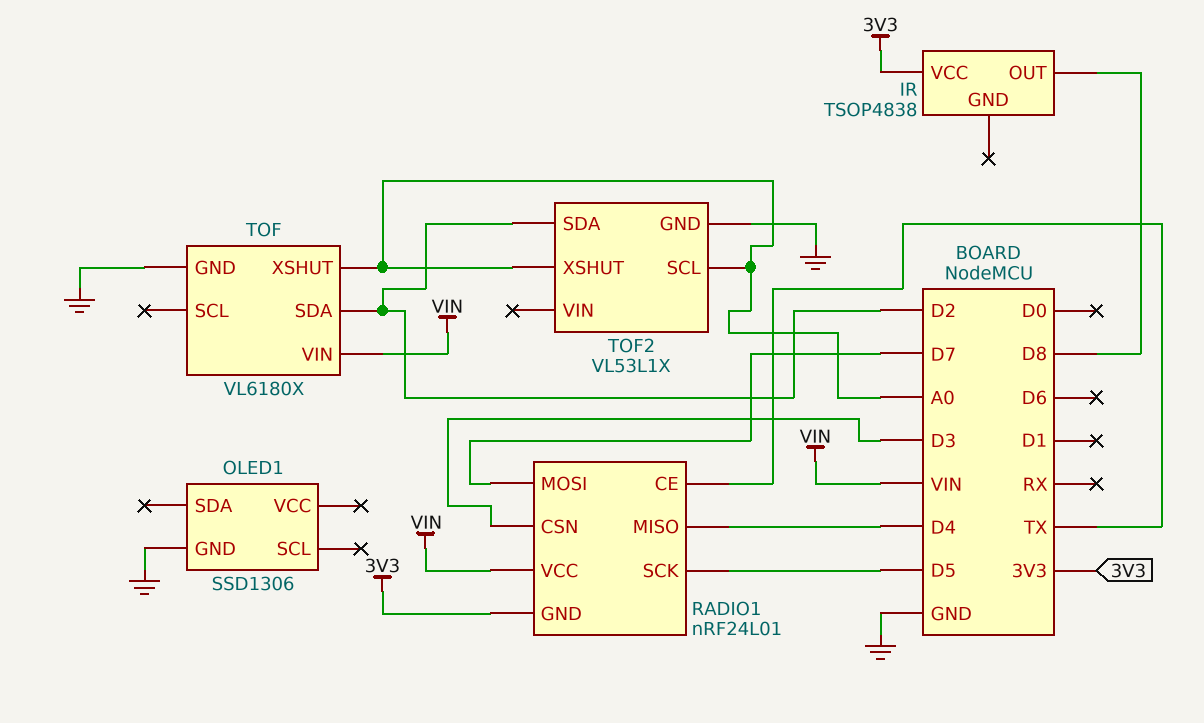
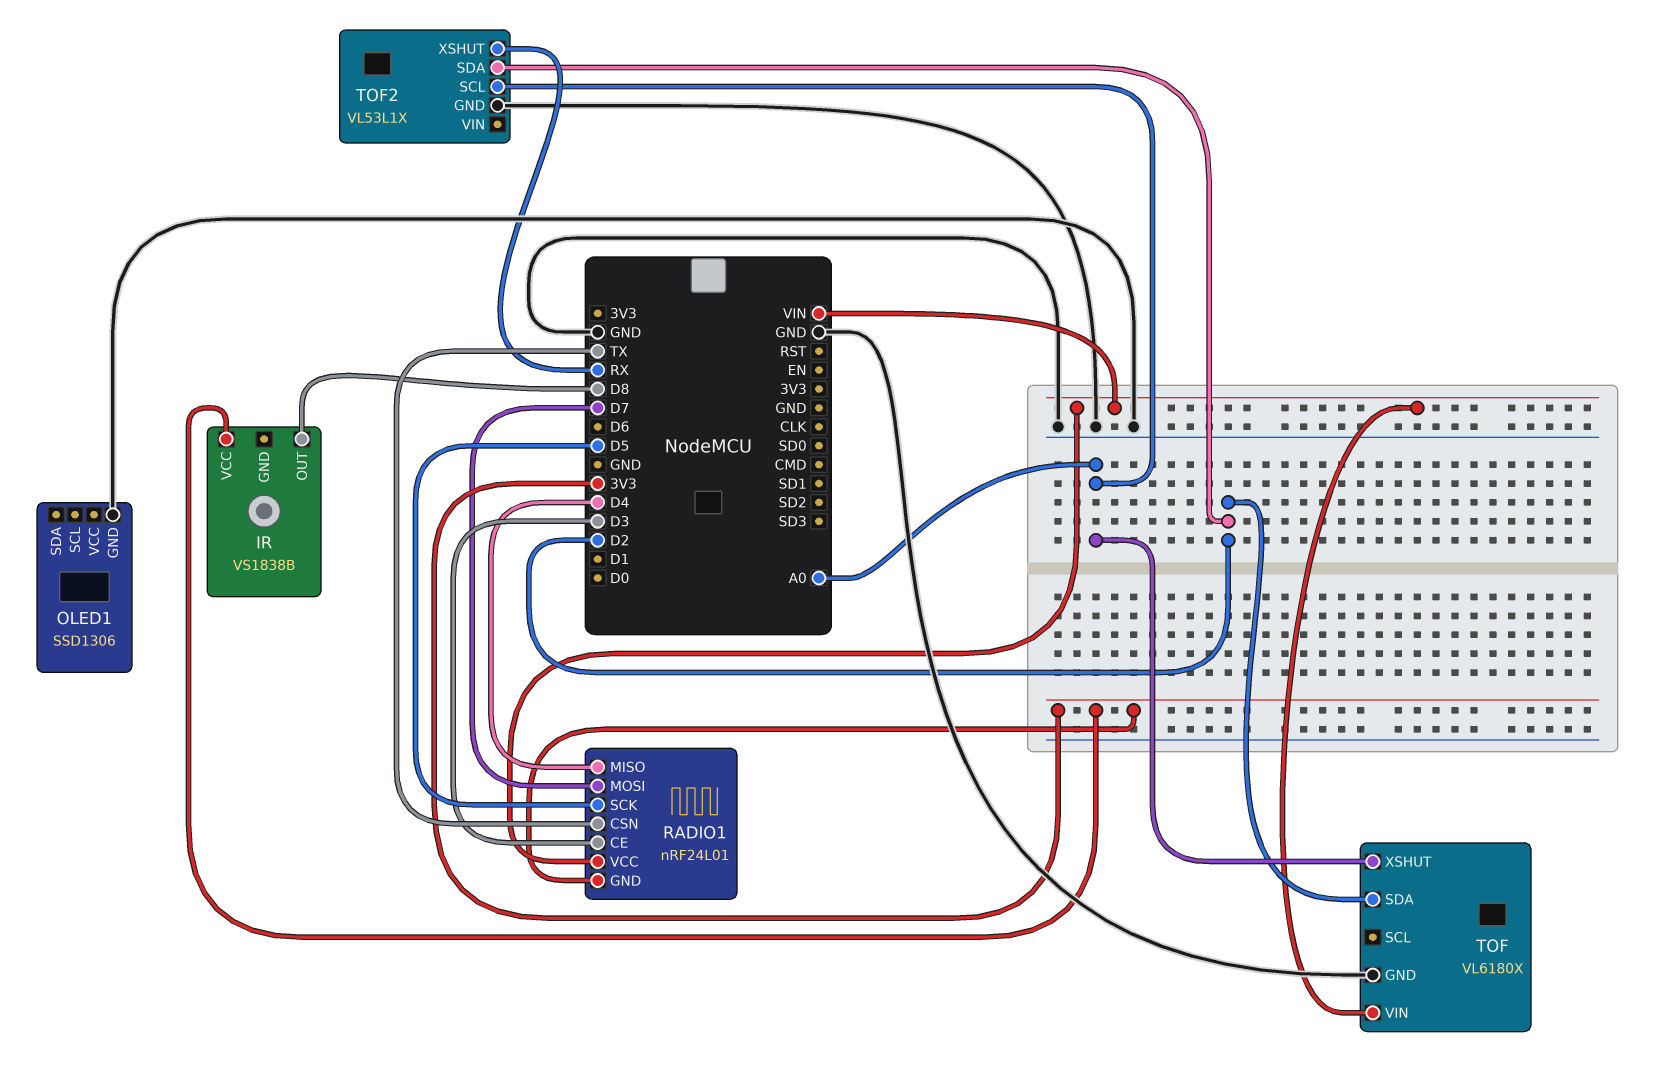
IR: TSOP4838 -> VS1838B
RADIO1 pin CE: TX -> D3
RADIO1 pin CSN: D3 -> TX
TOF2 pin XSHUT: A0 -> RX

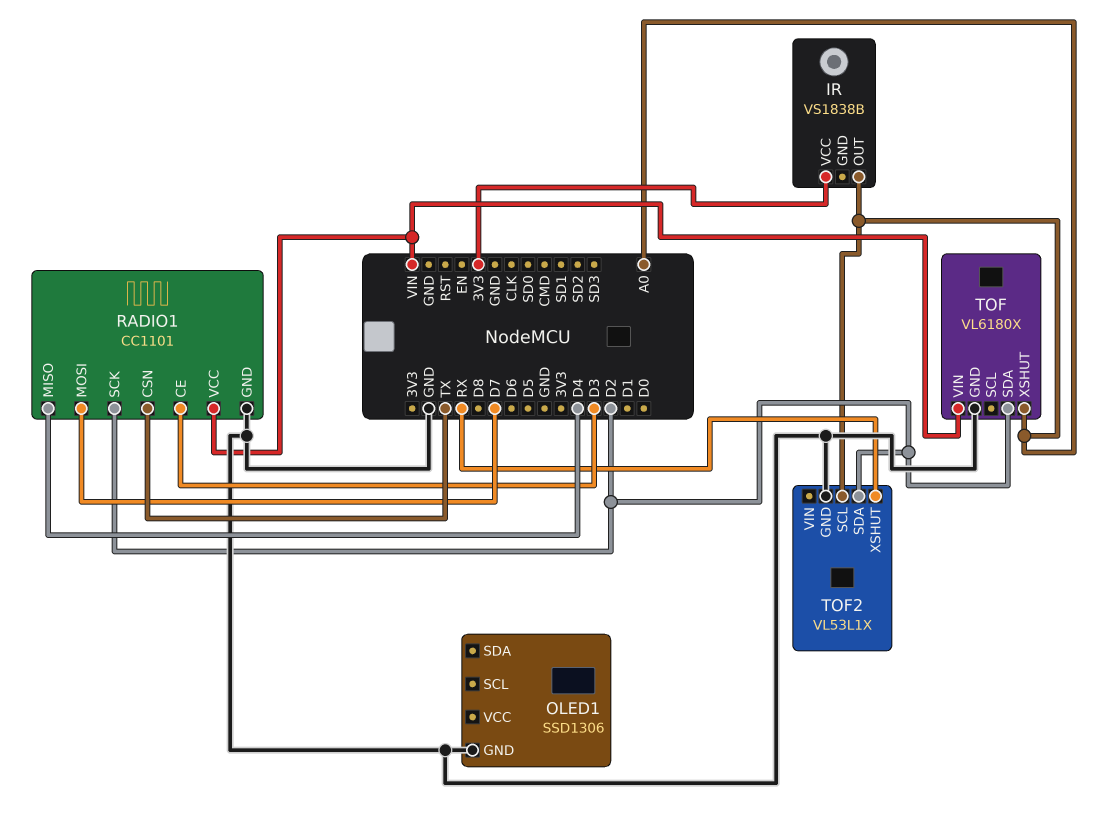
IR pin OUT: D8 -> A0
RADIO1: nRF24L01 -> CC1101
RADIO1 pin GND: 3V3 -> GND
RADIO1 pin SCK: D5 -> D2

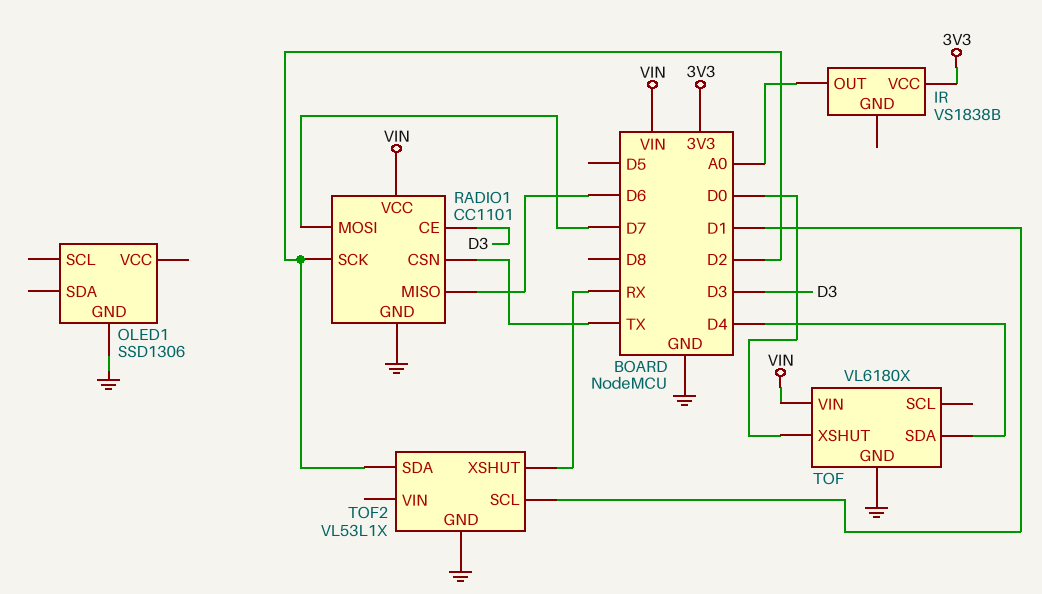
RADIO1 pin MISO: D4 -> D6
TOF pin SDA: D2 -> D4
TOF pin XSHUT: A0 -> D0
TOF2 pin SCL: A0 -> D1

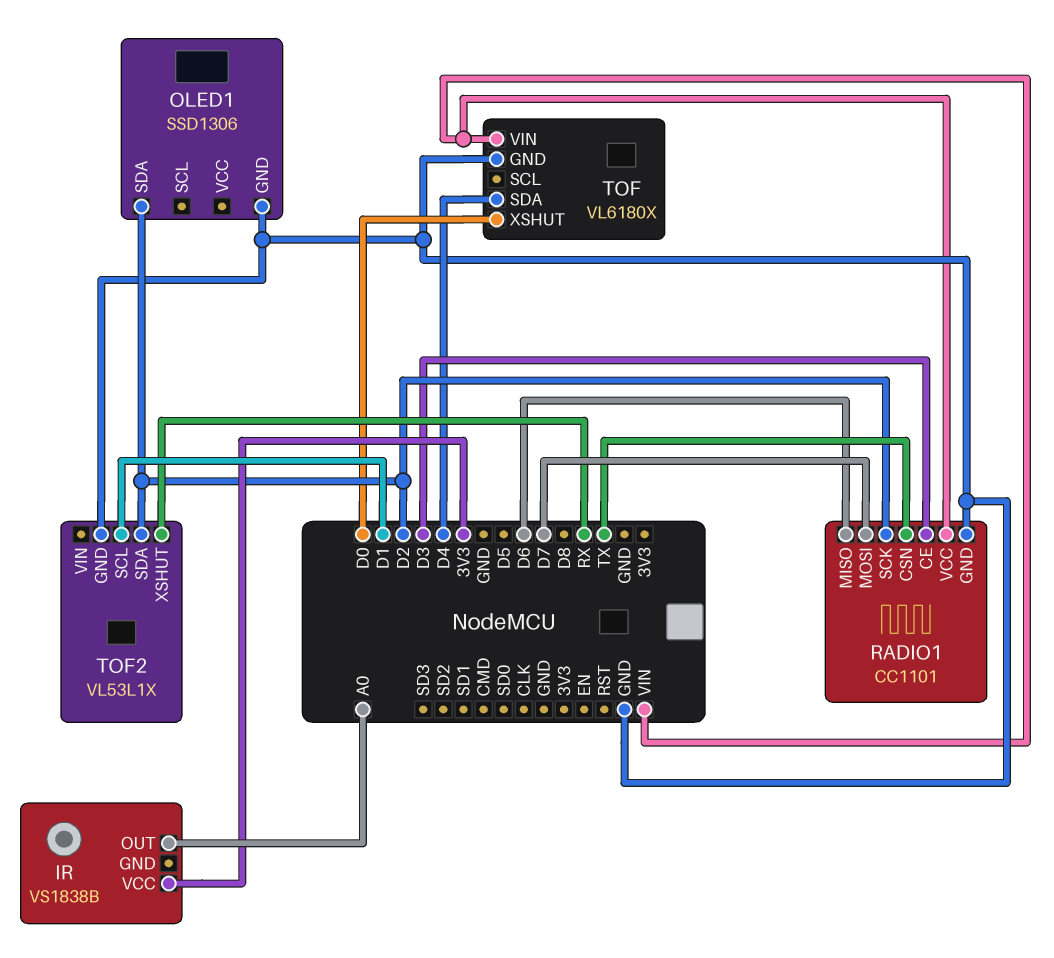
OLED1 pin SDA: none -> D2

